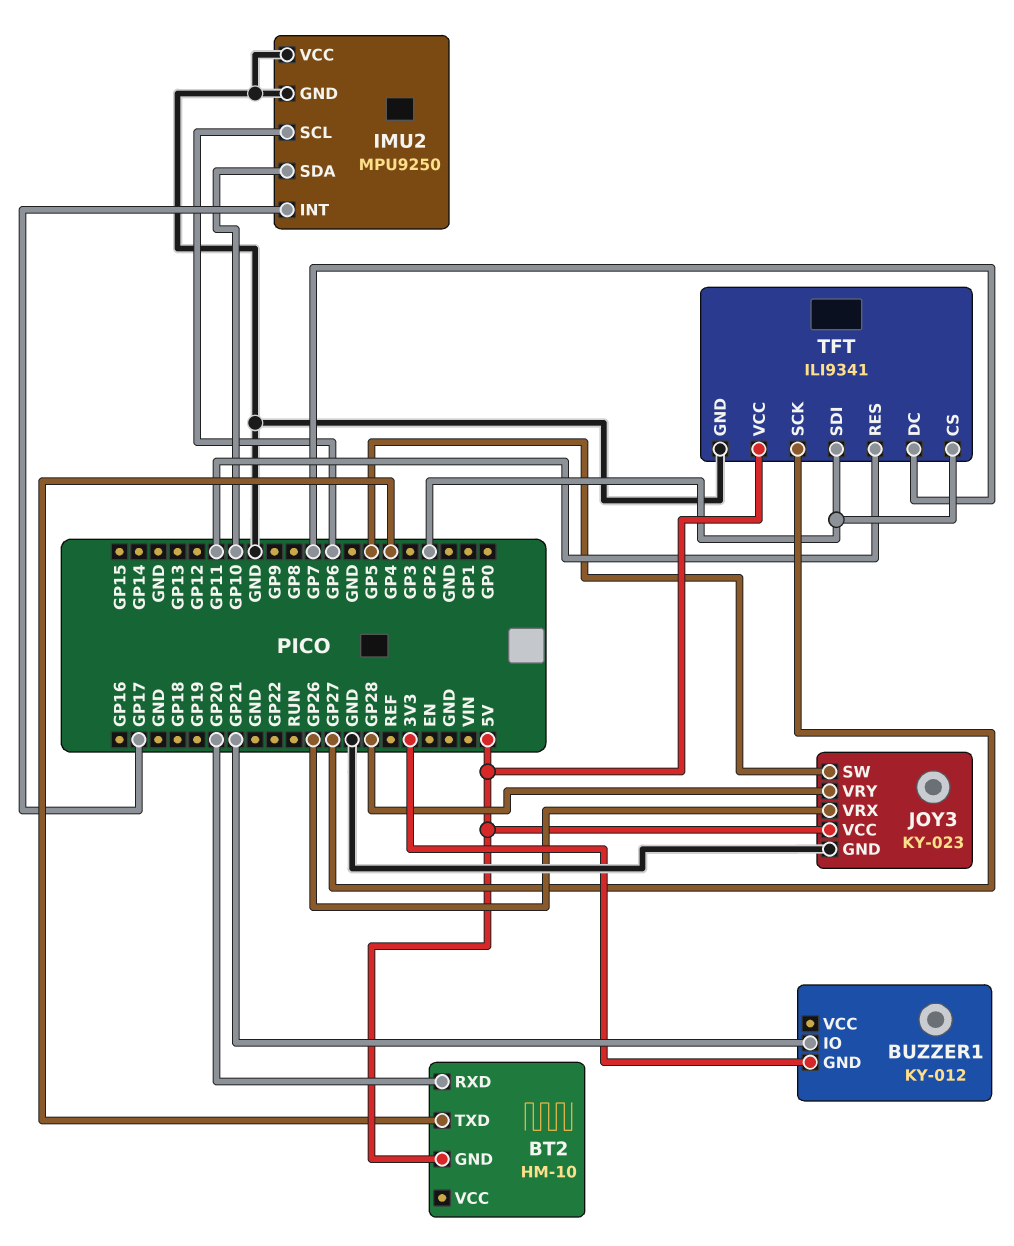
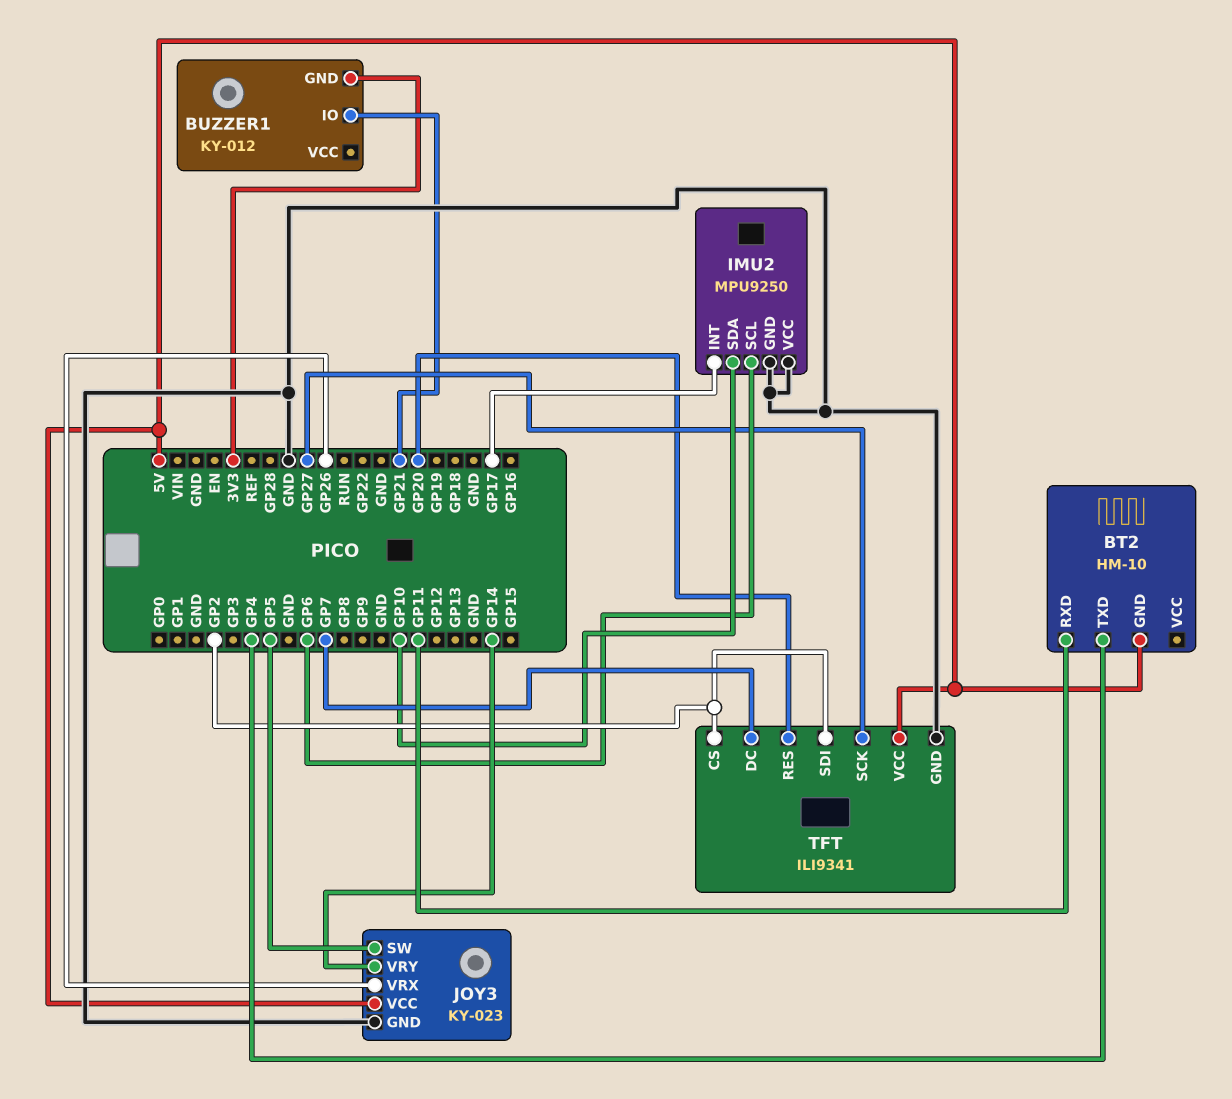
BT2 pin RXD: GP20 -> GP11
JOY3 pin VRY: GP28 -> GP14
TFT pin RES: GP11 -> GP20

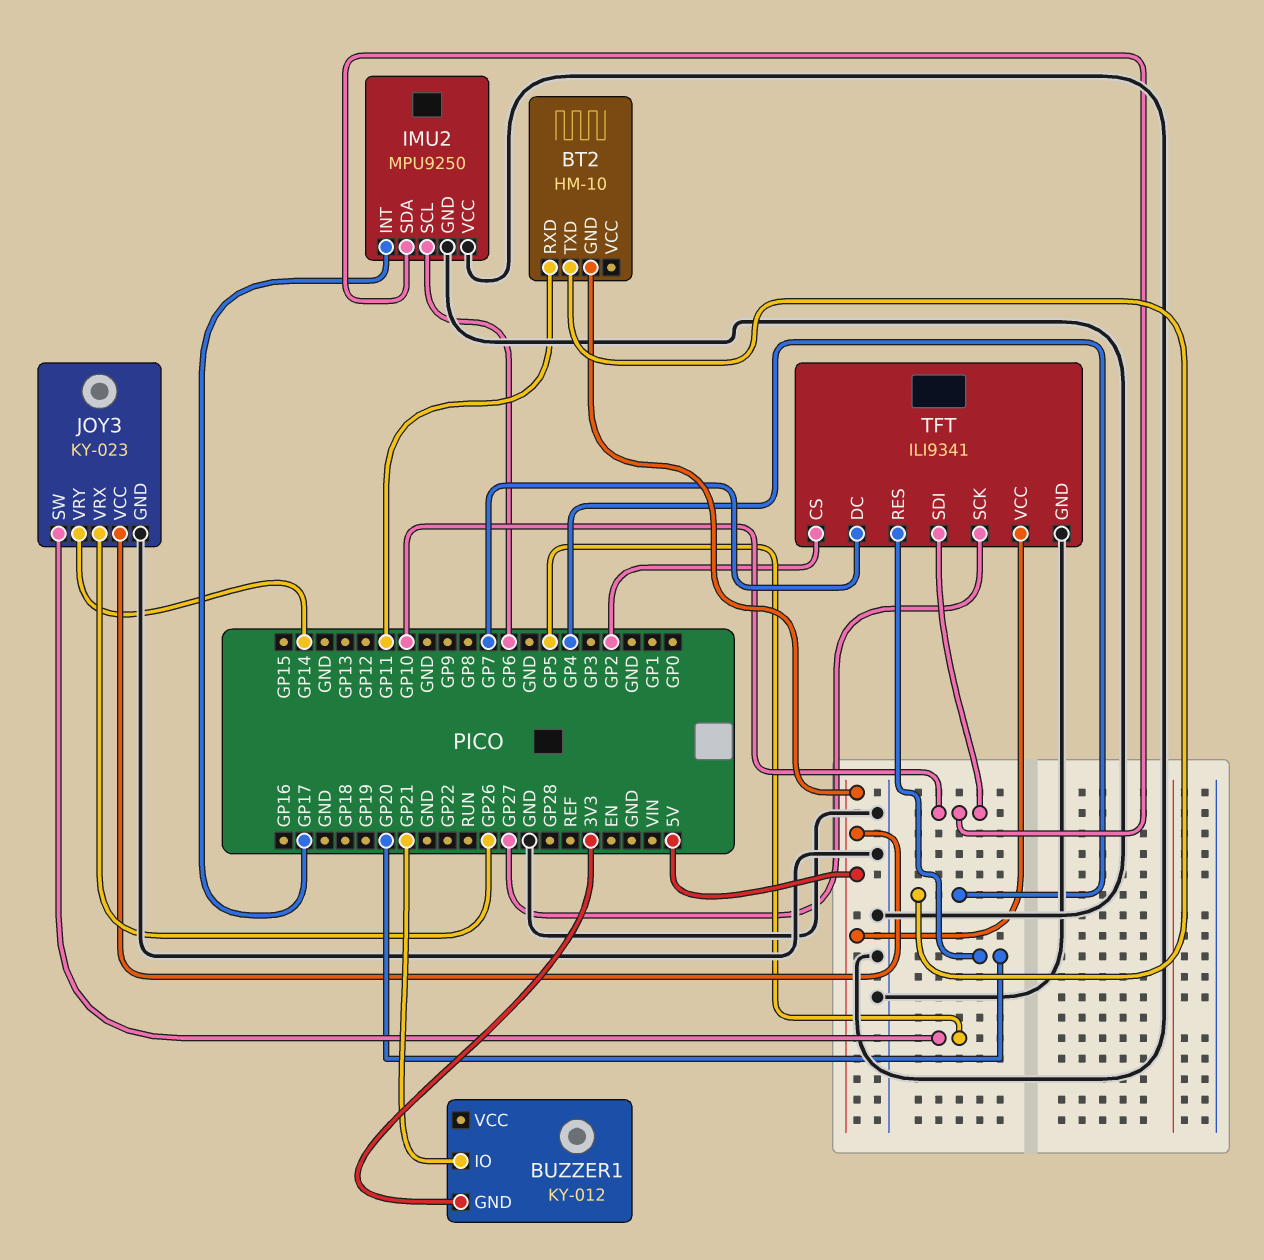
TFT pin SDI: GP2 -> GP10

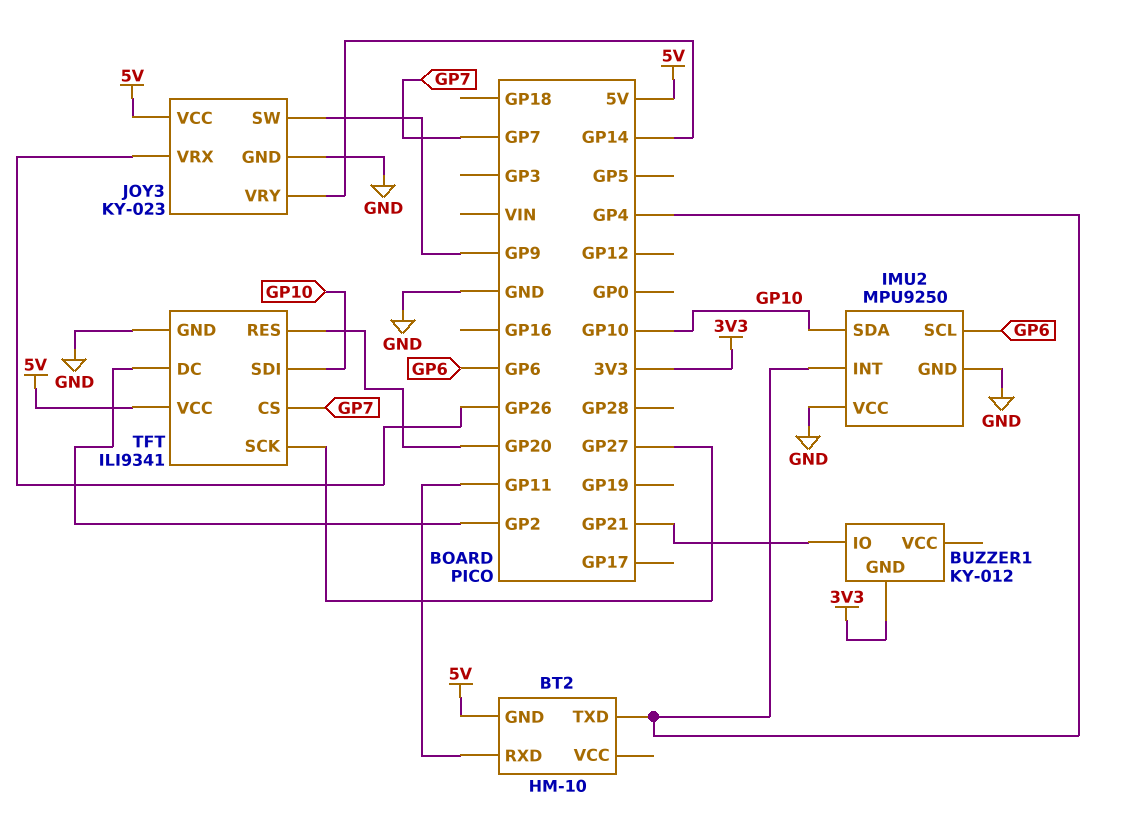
IMU2 pin INT: GP17 -> GP4
JOY3 pin SW: GP5 -> GP9
TFT pin CS: GP2 -> GP7
TFT pin DC: GP7 -> GP2

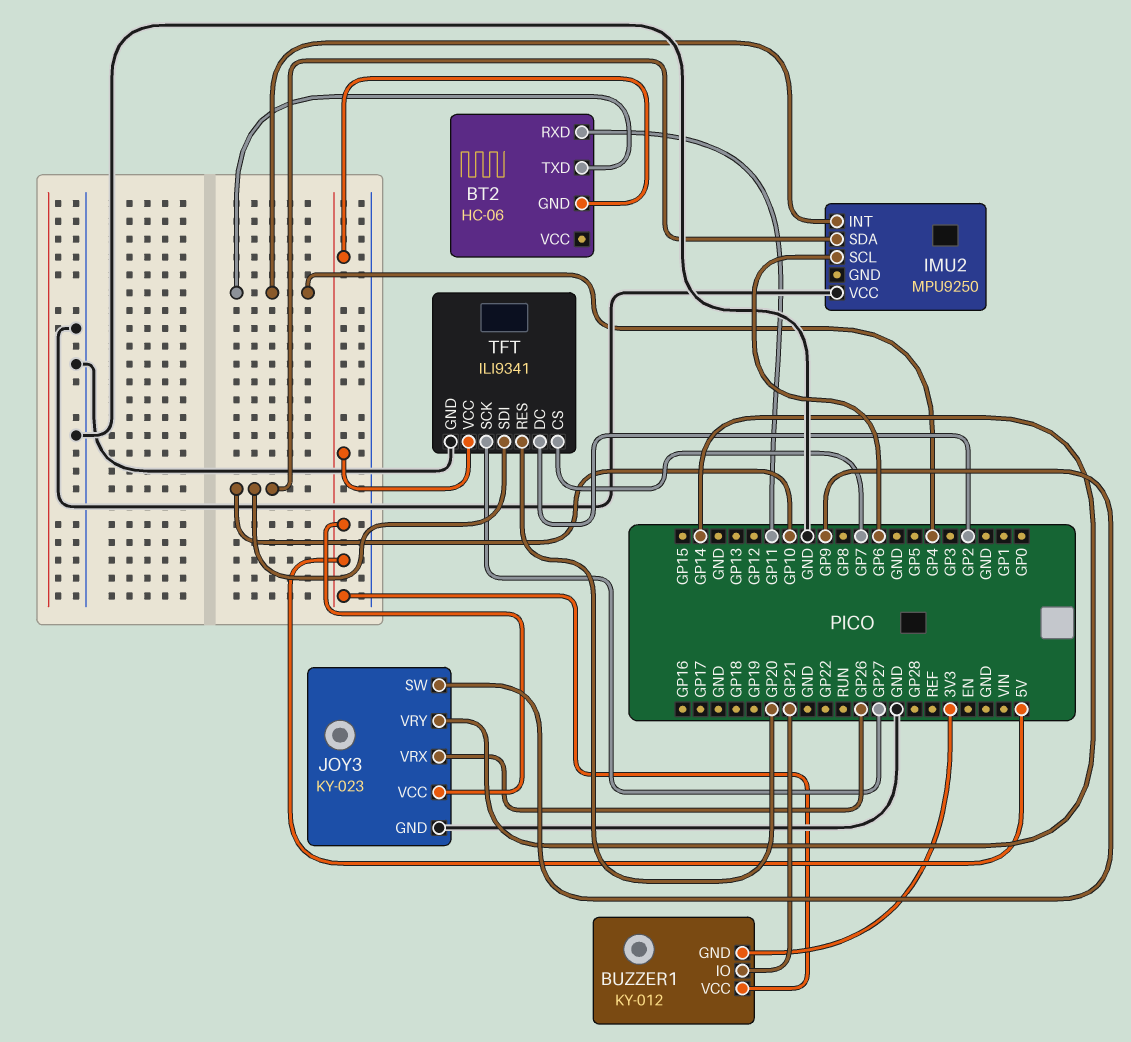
BT2: HM-10 -> HC-06
BUZZER1 pin VCC: none -> 5V
IMU2 pin GND: GND -> none

